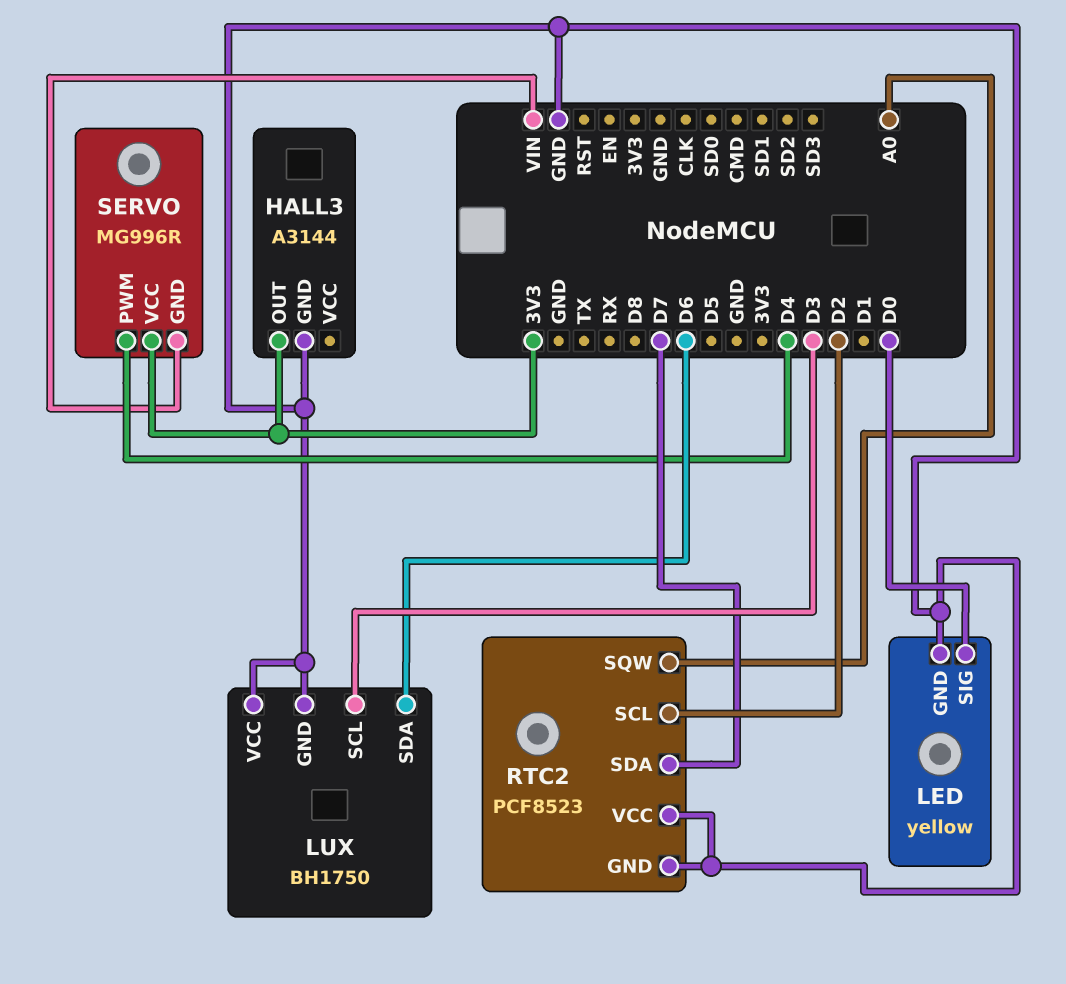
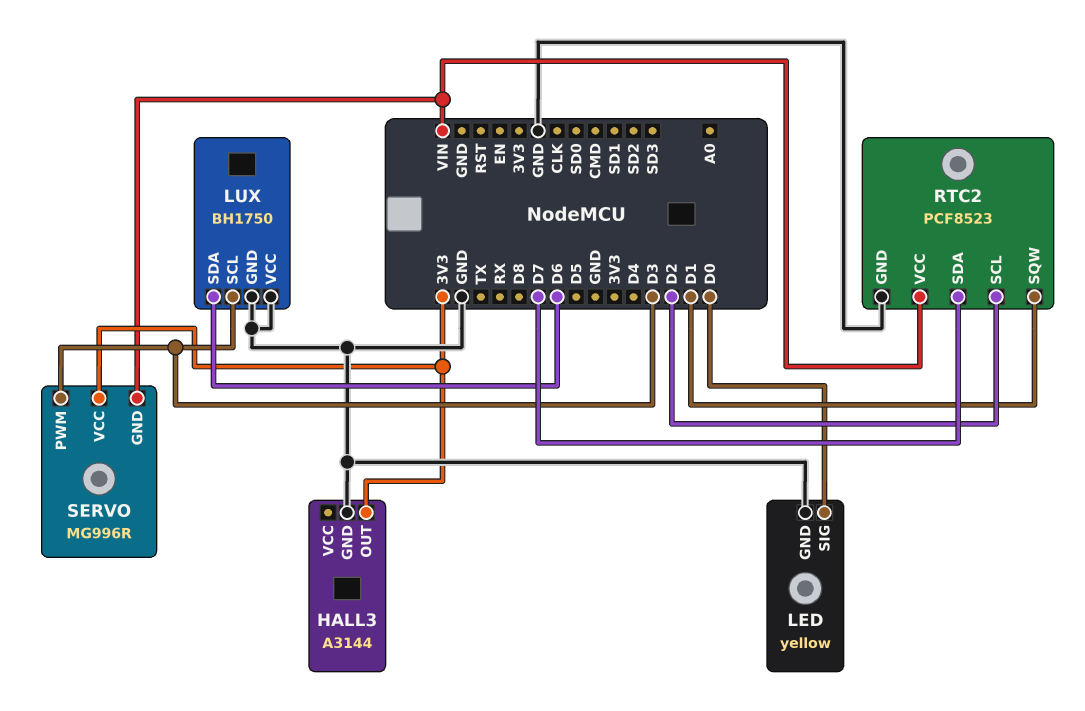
RTC2 pin SQW: A0 -> D1
RTC2 pin VCC: GND -> VIN
SERVO pin PWM: D4 -> D3

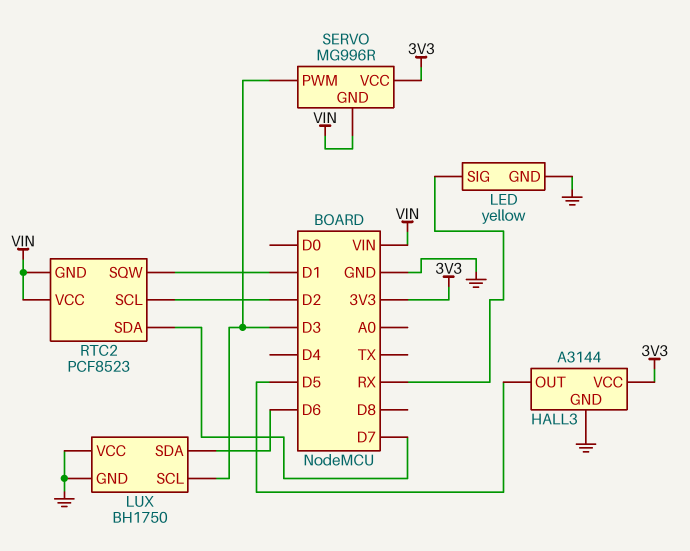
HALL3 pin OUT: 3V3 -> D5
HALL3 pin VCC: none -> 3V3
LED pin SIG: D0 -> RX
RTC2 pin GND: GND -> VIN

